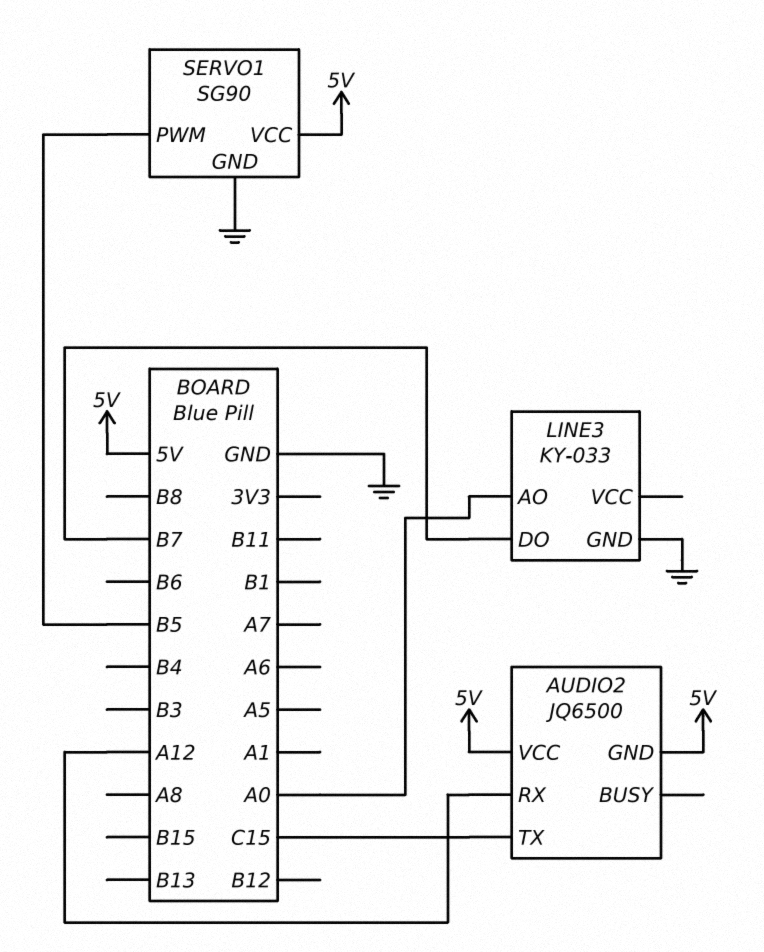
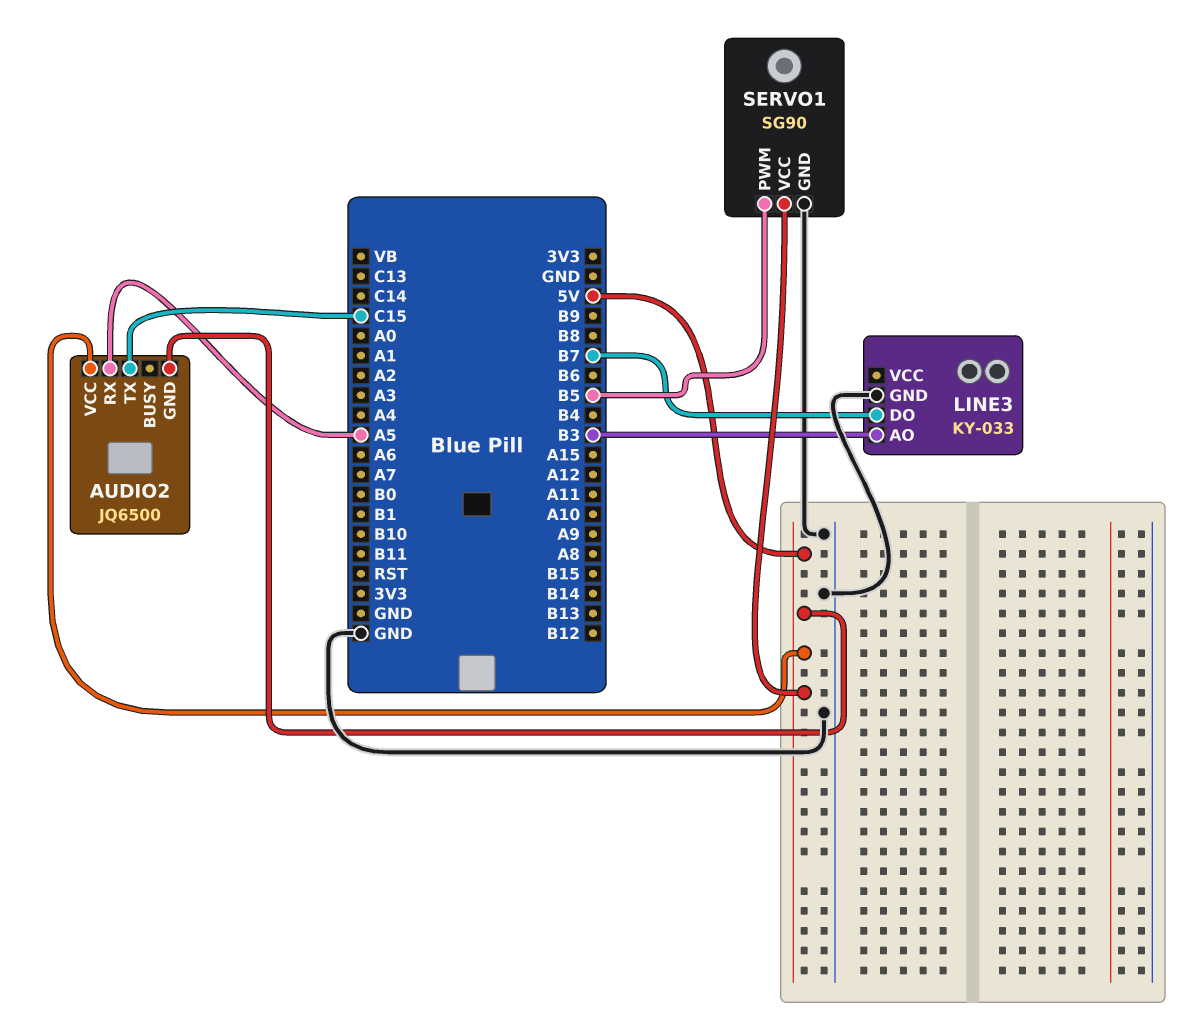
AUDIO2 pin RX: A12 -> A5
LINE3 pin AO: A0 -> B3

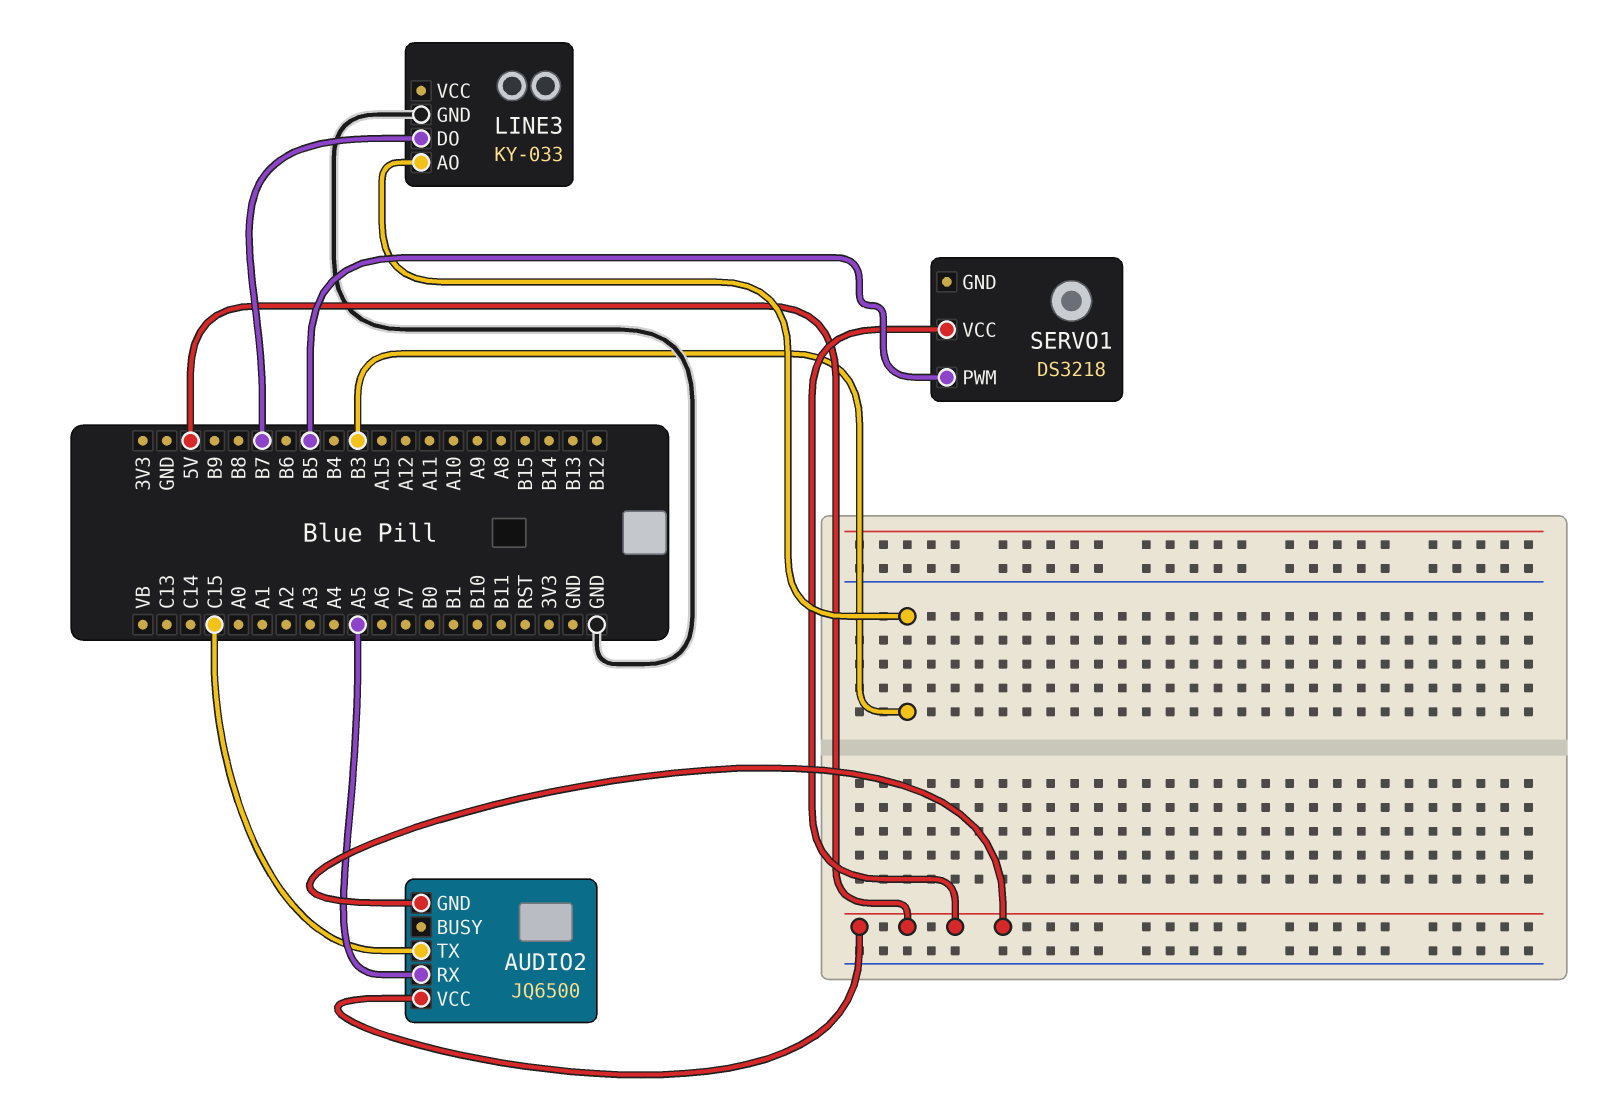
SERVO1: SG90 -> DS3218
SERVO1 pin GND: GND -> none

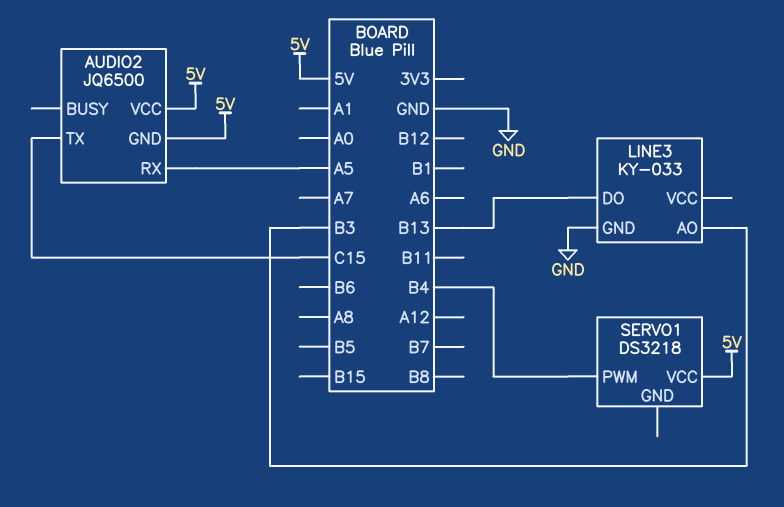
LINE3 pin DO: B7 -> B13
SERVO1 pin PWM: B5 -> B4

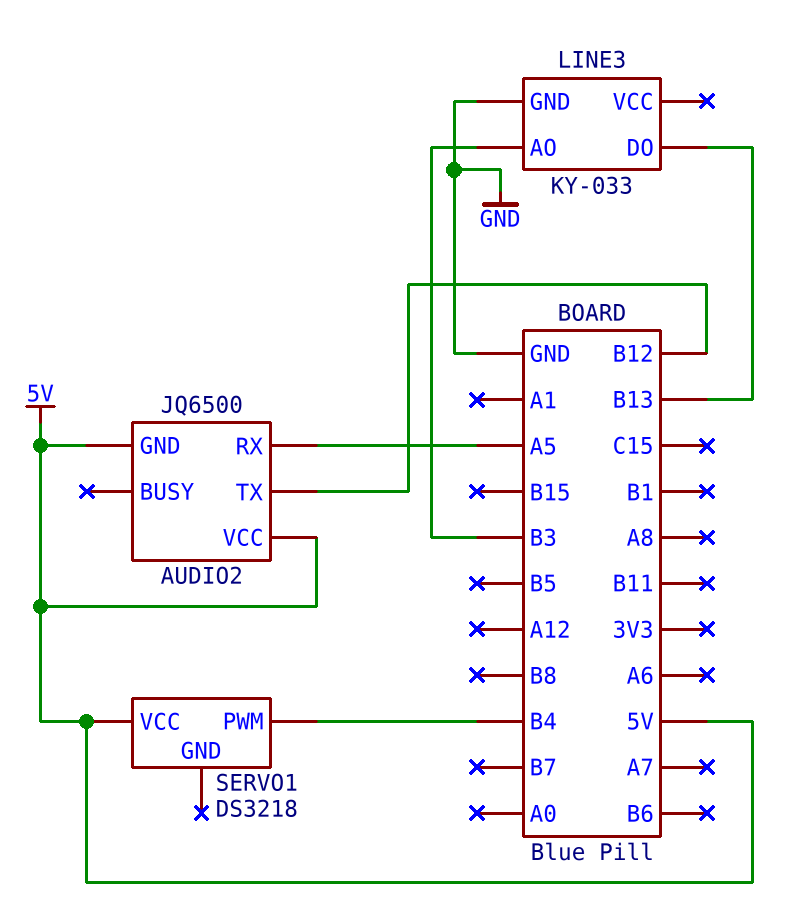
AUDIO2 pin TX: C15 -> B12

